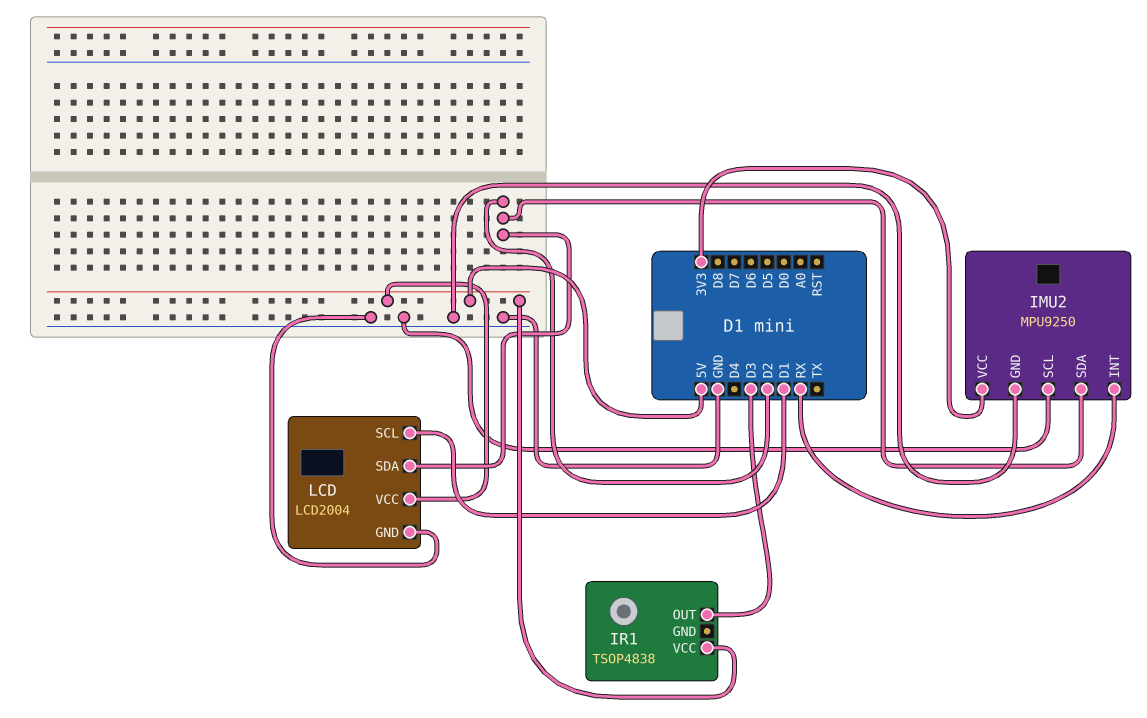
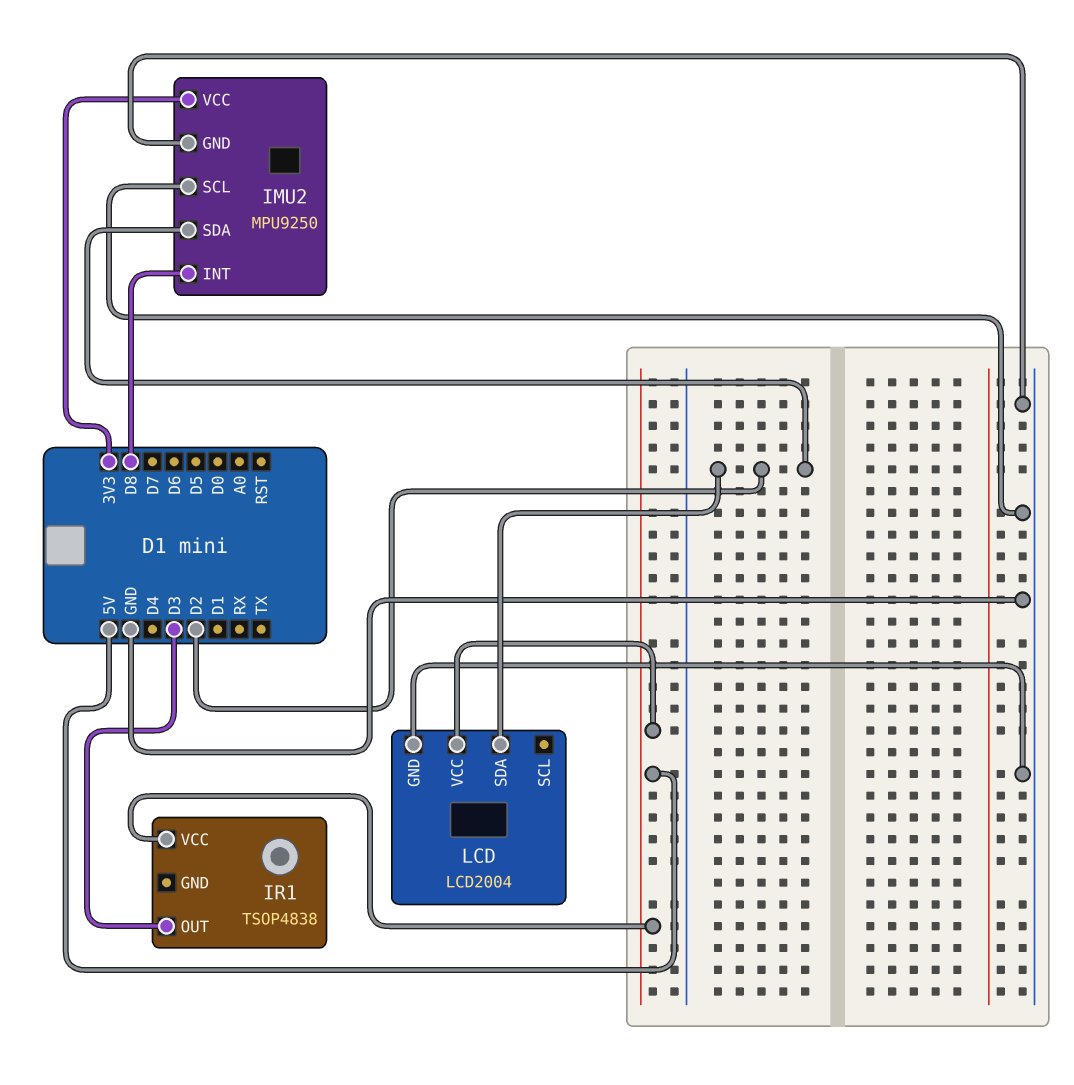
IMU2 pin INT: RX -> D8
LCD pin SCL: D1 -> none

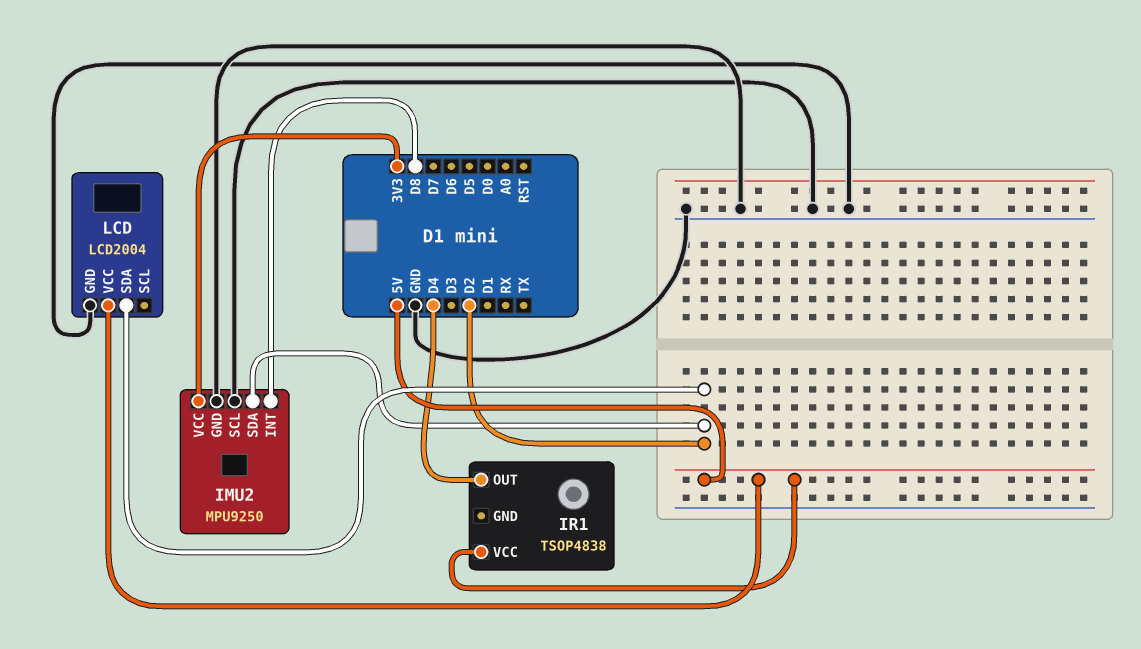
IR1 pin OUT: D3 -> D4

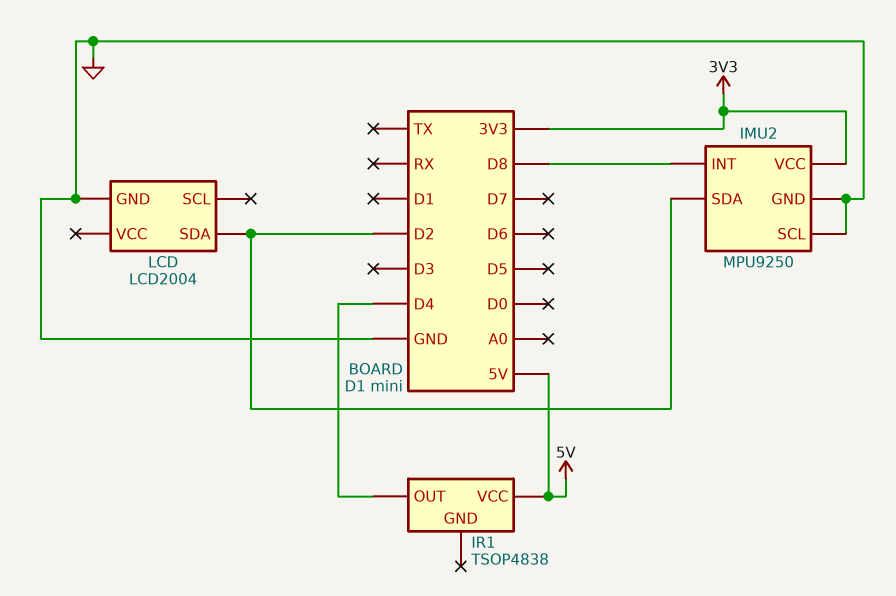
LCD pin VCC: 5V -> none

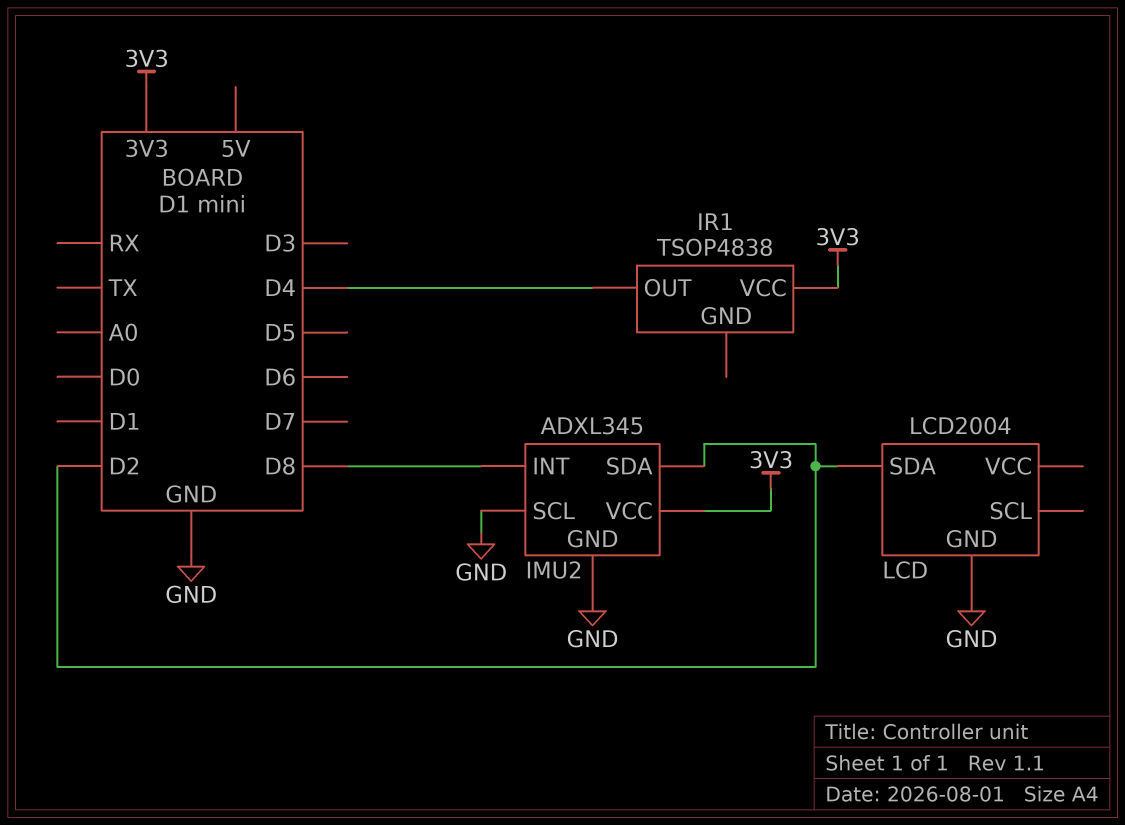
IMU2: MPU9250 -> ADXL345
IR1 pin VCC: 5V -> 3V3

